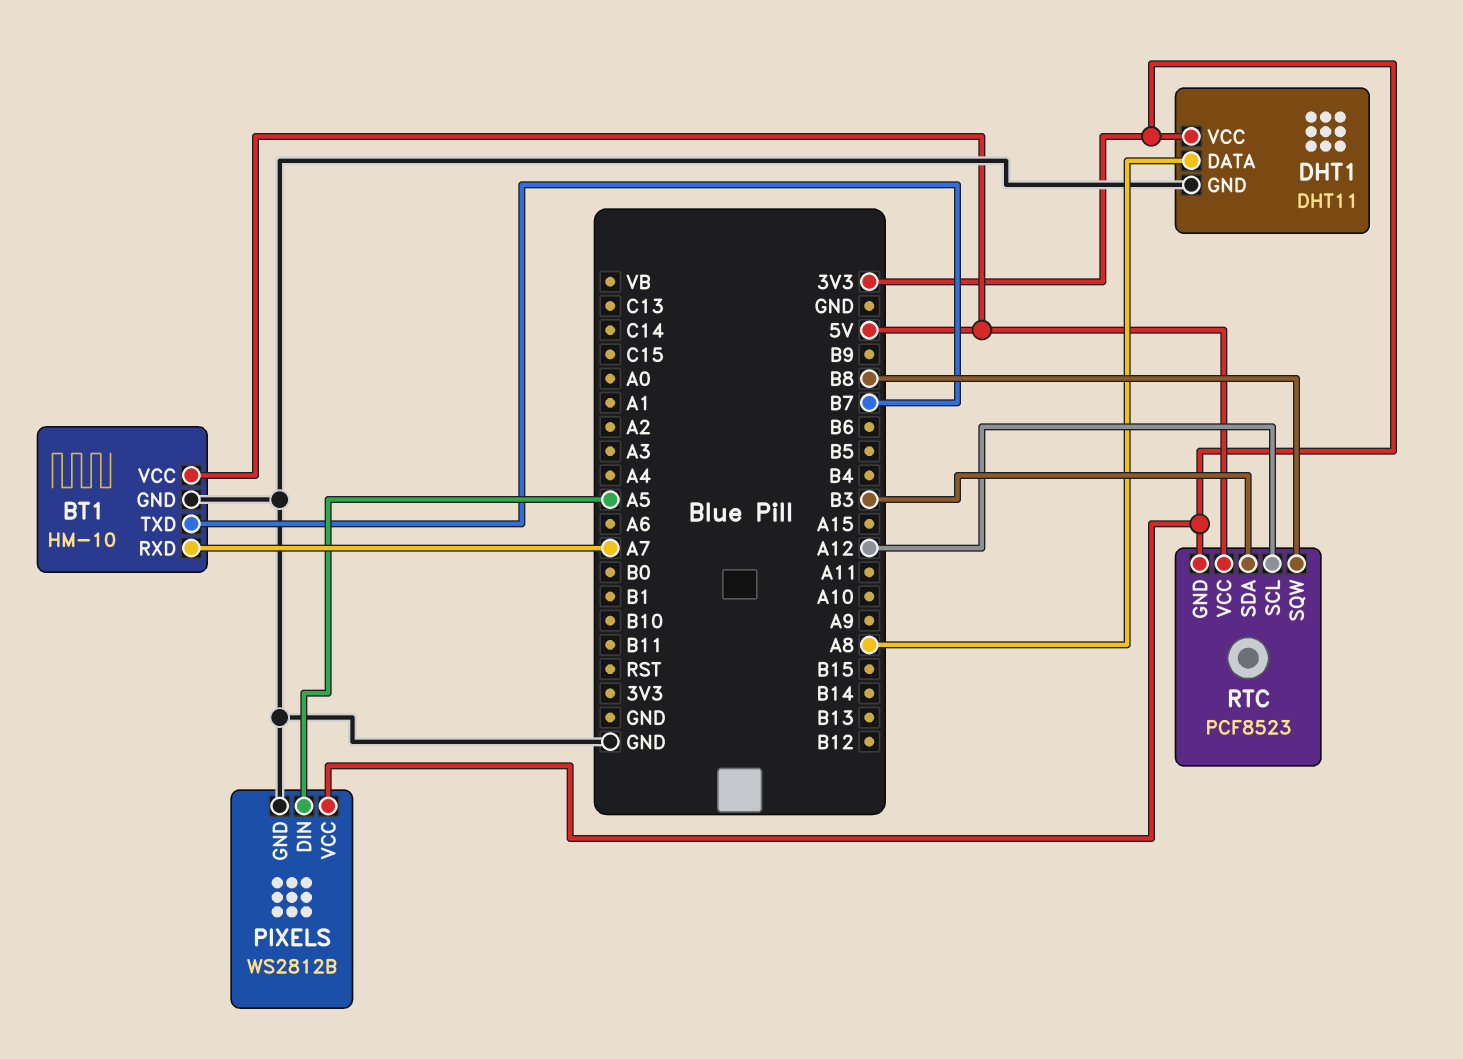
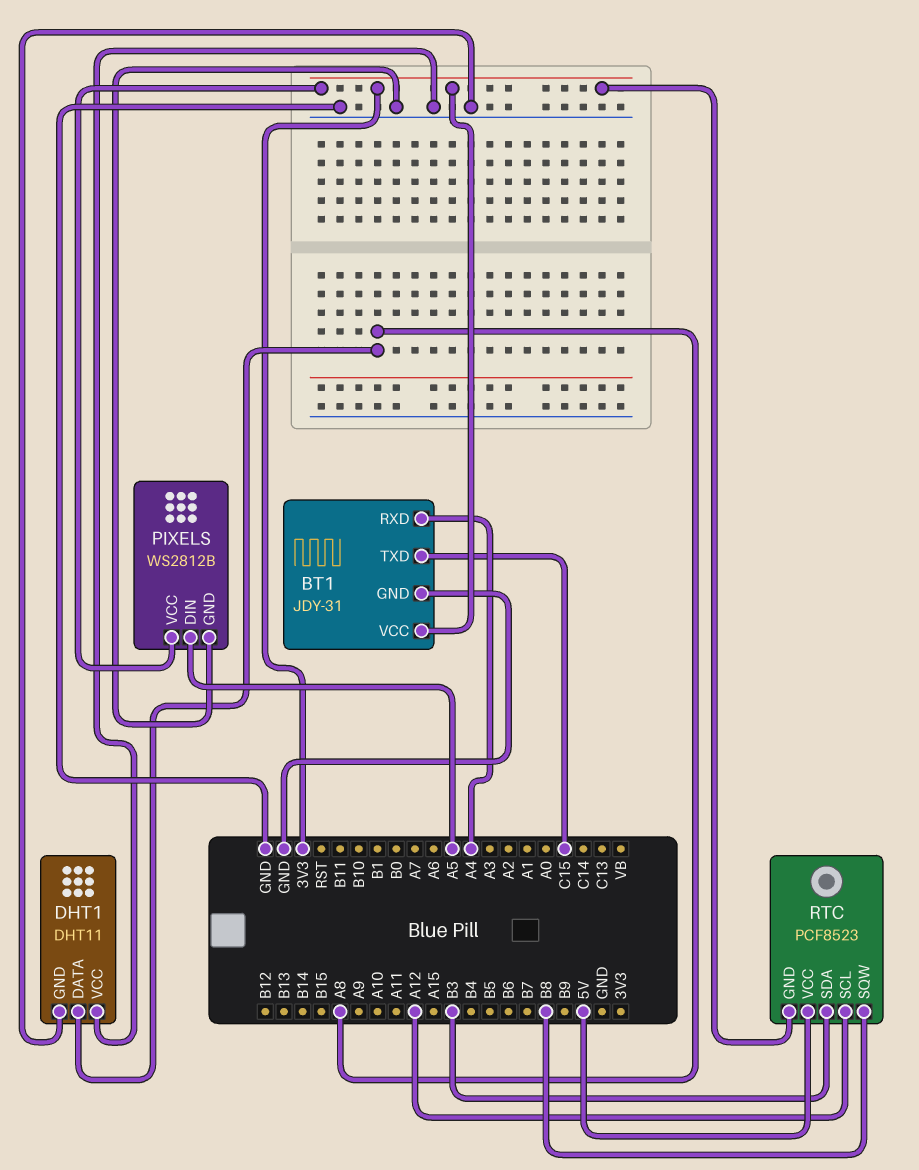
BT1: HM-10 -> JDY-31
BT1 pin RXD: A7 -> A4
BT1 pin TXD: B7 -> C15
BT1 pin VCC: 5V -> 3V3
DHT1 pin VCC: 3V3 -> GND

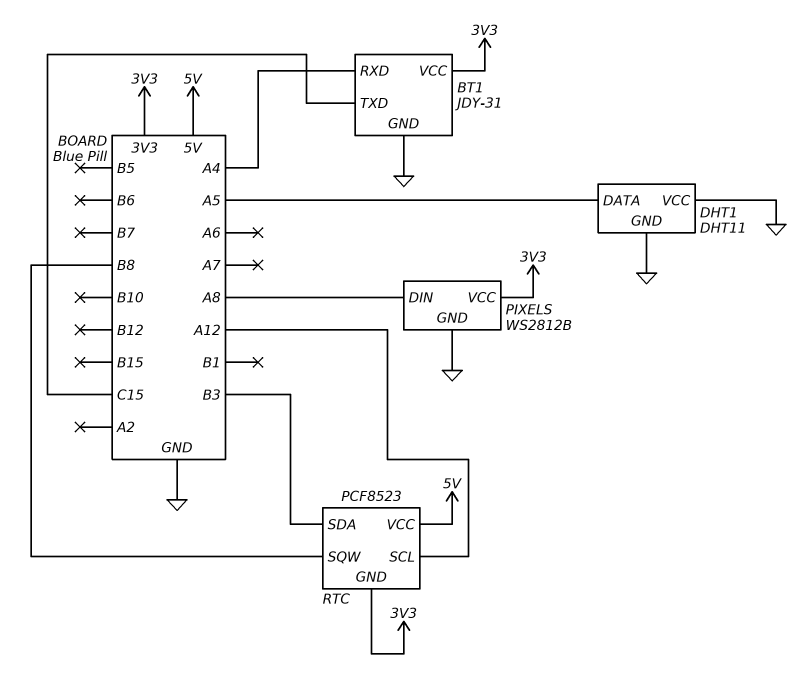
DHT1 pin DATA: A8 -> A5
PIXELS pin DIN: A5 -> A8

